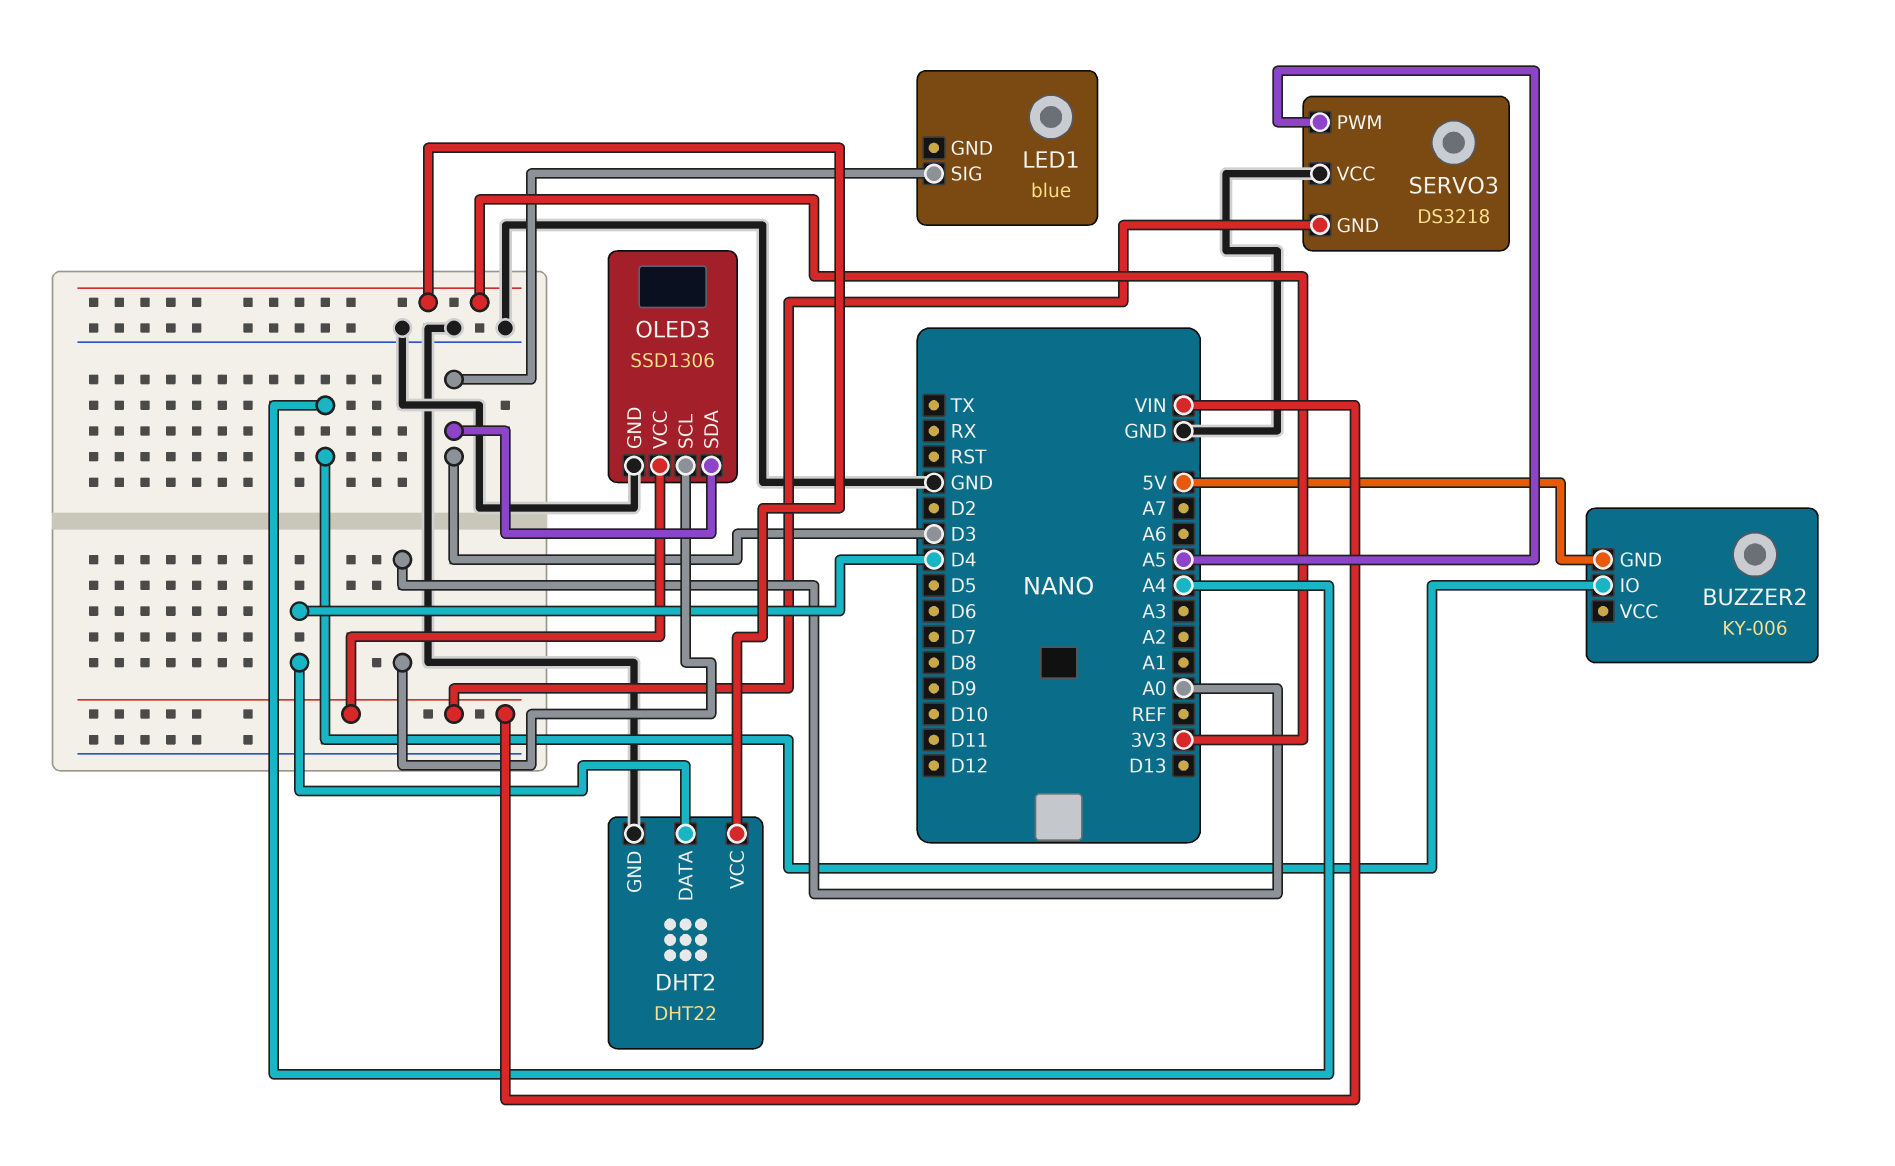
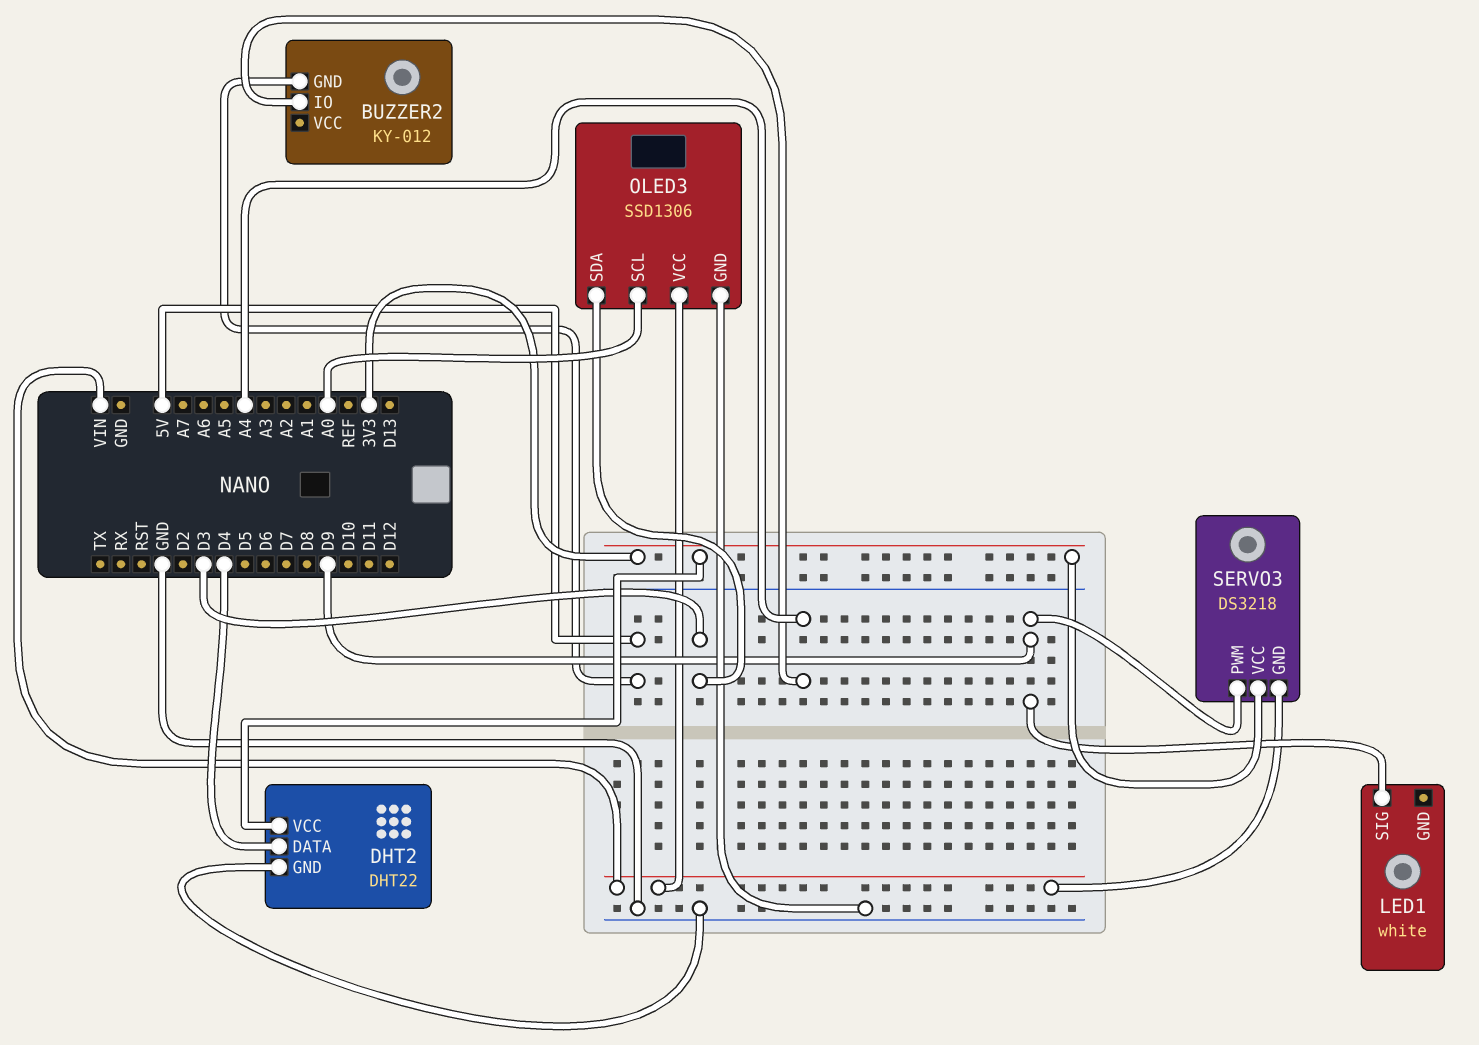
BUZZER2: KY-006 -> KY-012
LED1: blue -> white
LED1 pin SIG: D3 -> D9
SERVO3 pin PWM: A5 -> D9
SERVO3 pin VCC: GND -> 3V3

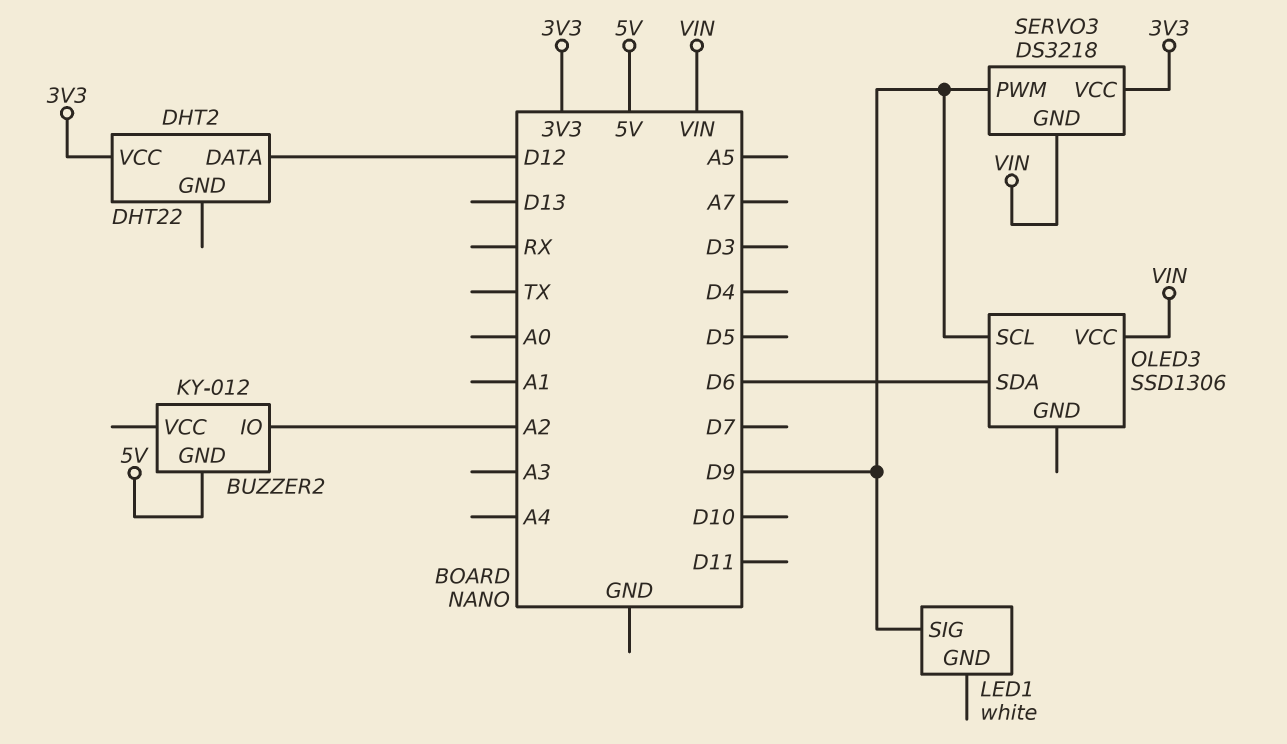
BUZZER2 pin IO: A4 -> A2
DHT2 pin DATA: D4 -> D12
DHT2 pin GND: GND -> none
OLED3 pin GND: GND -> none
OLED3 pin SCL: A0 -> D9
OLED3 pin SDA: D3 -> D6

